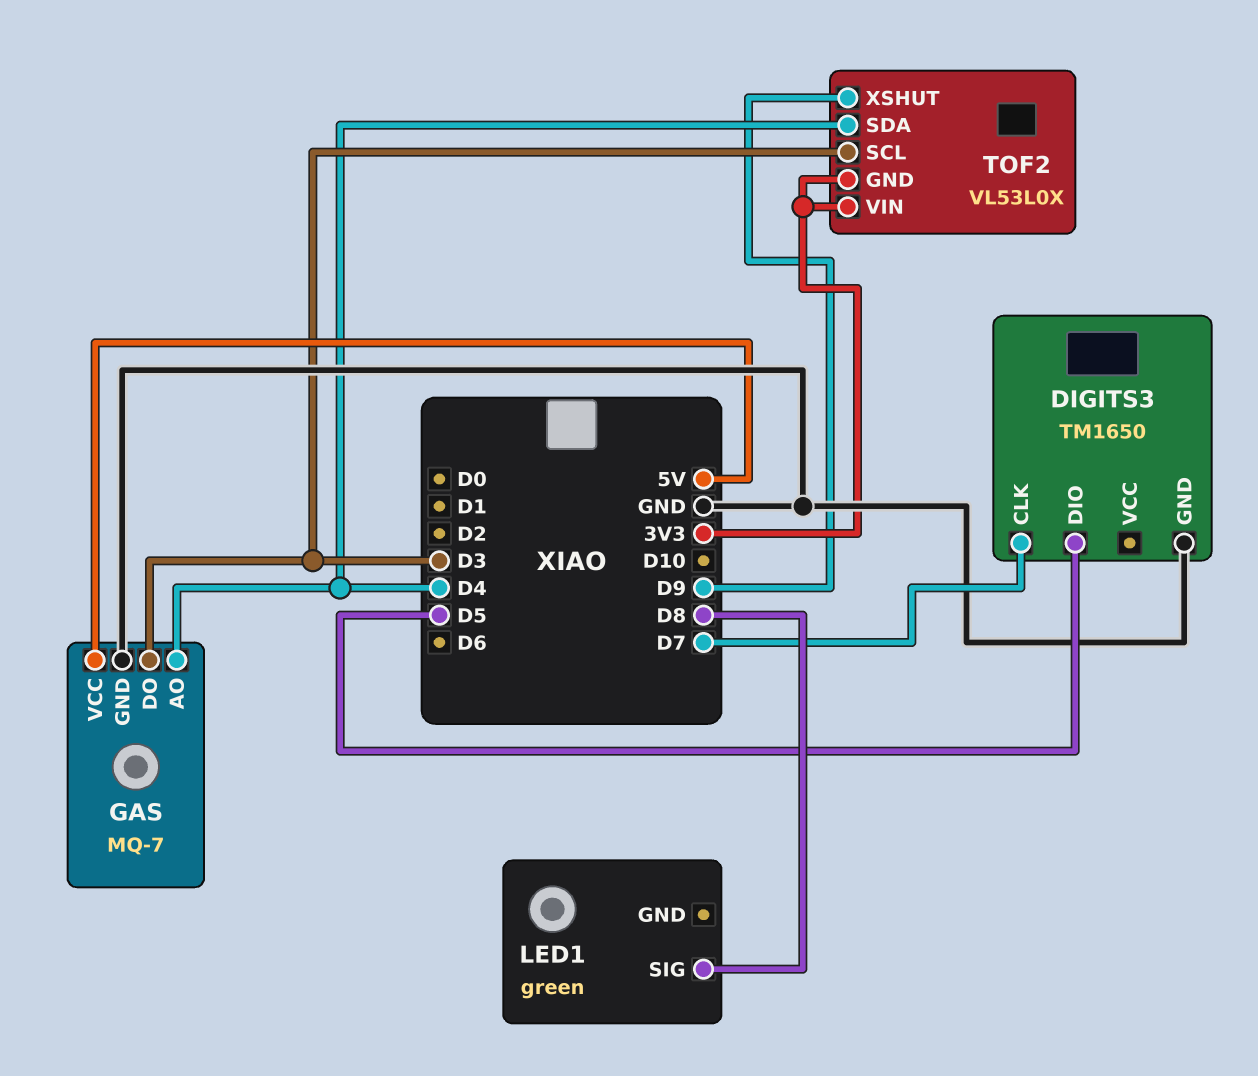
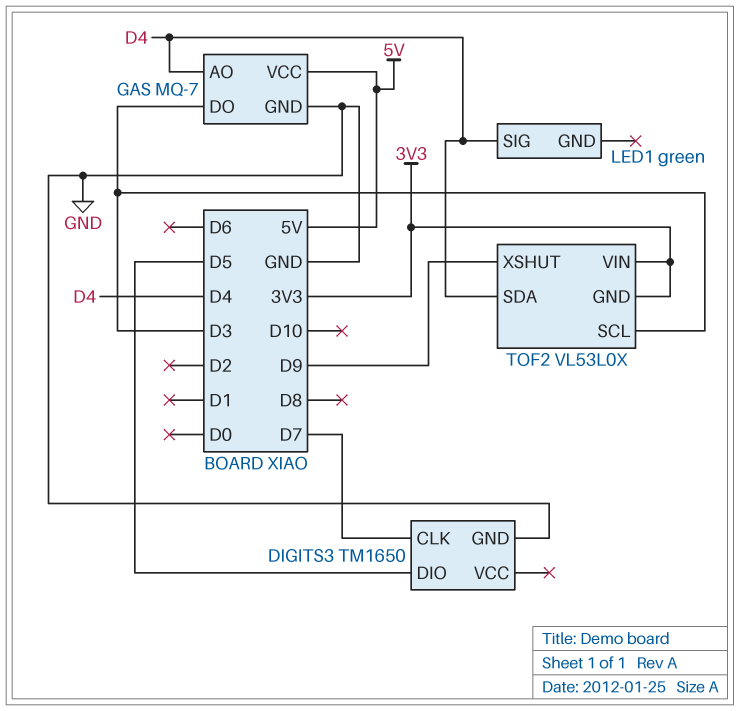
LED1 pin SIG: D8 -> D4

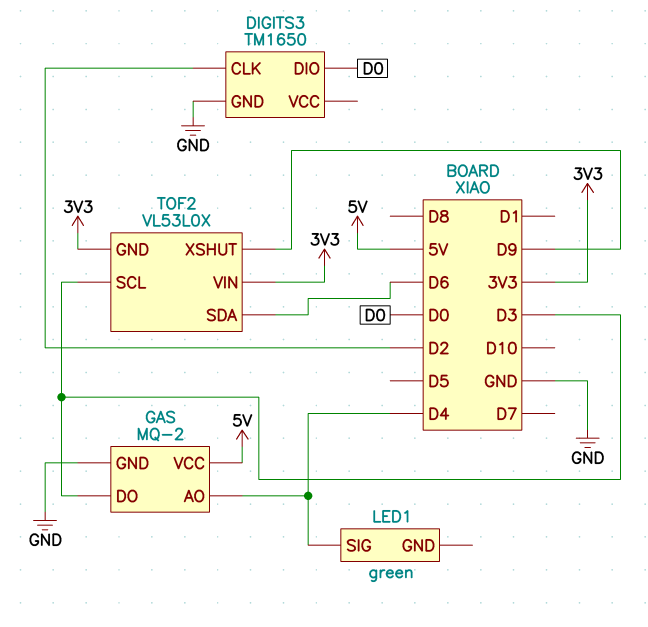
DIGITS3 pin CLK: D7 -> D2
DIGITS3 pin DIO: D5 -> D0
GAS: MQ-7 -> MQ-2
TOF2 pin SDA: D4 -> D6

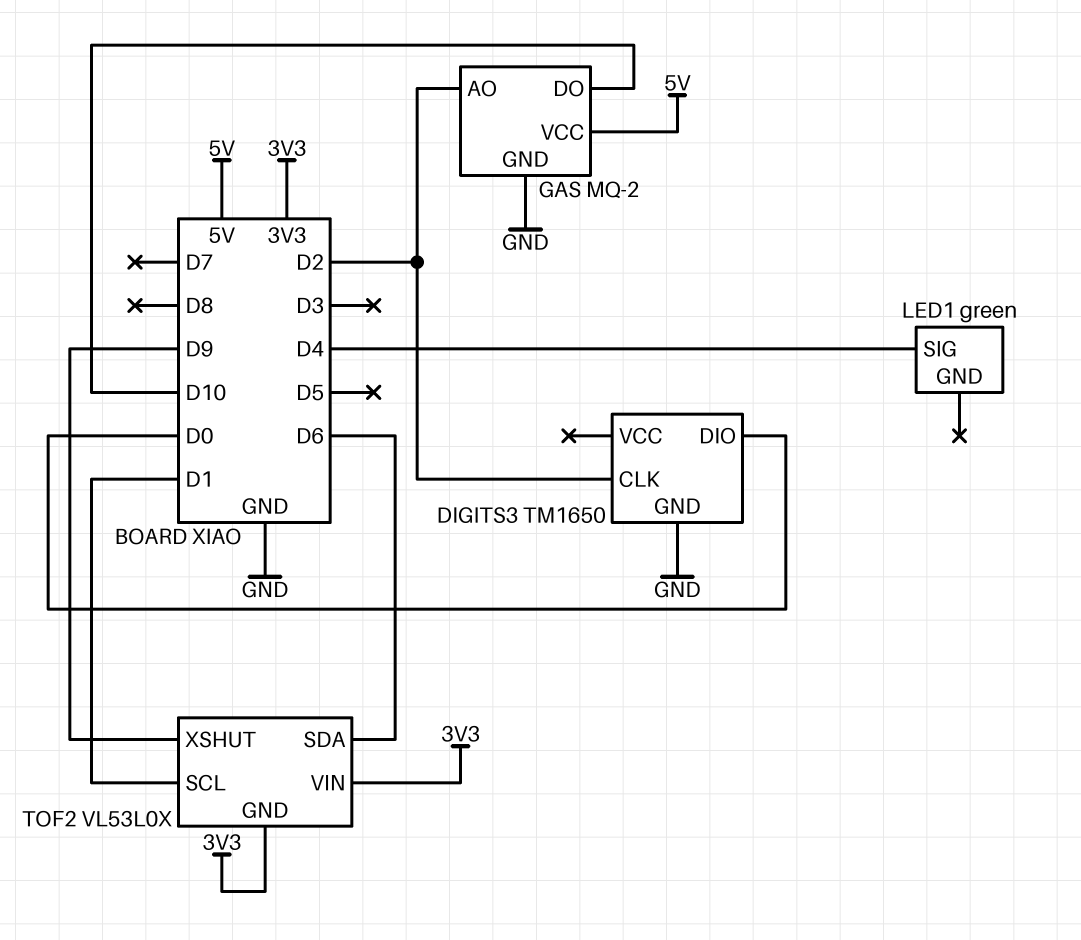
GAS pin AO: D4 -> D2
GAS pin DO: D3 -> D10
TOF2 pin SCL: D3 -> D1

